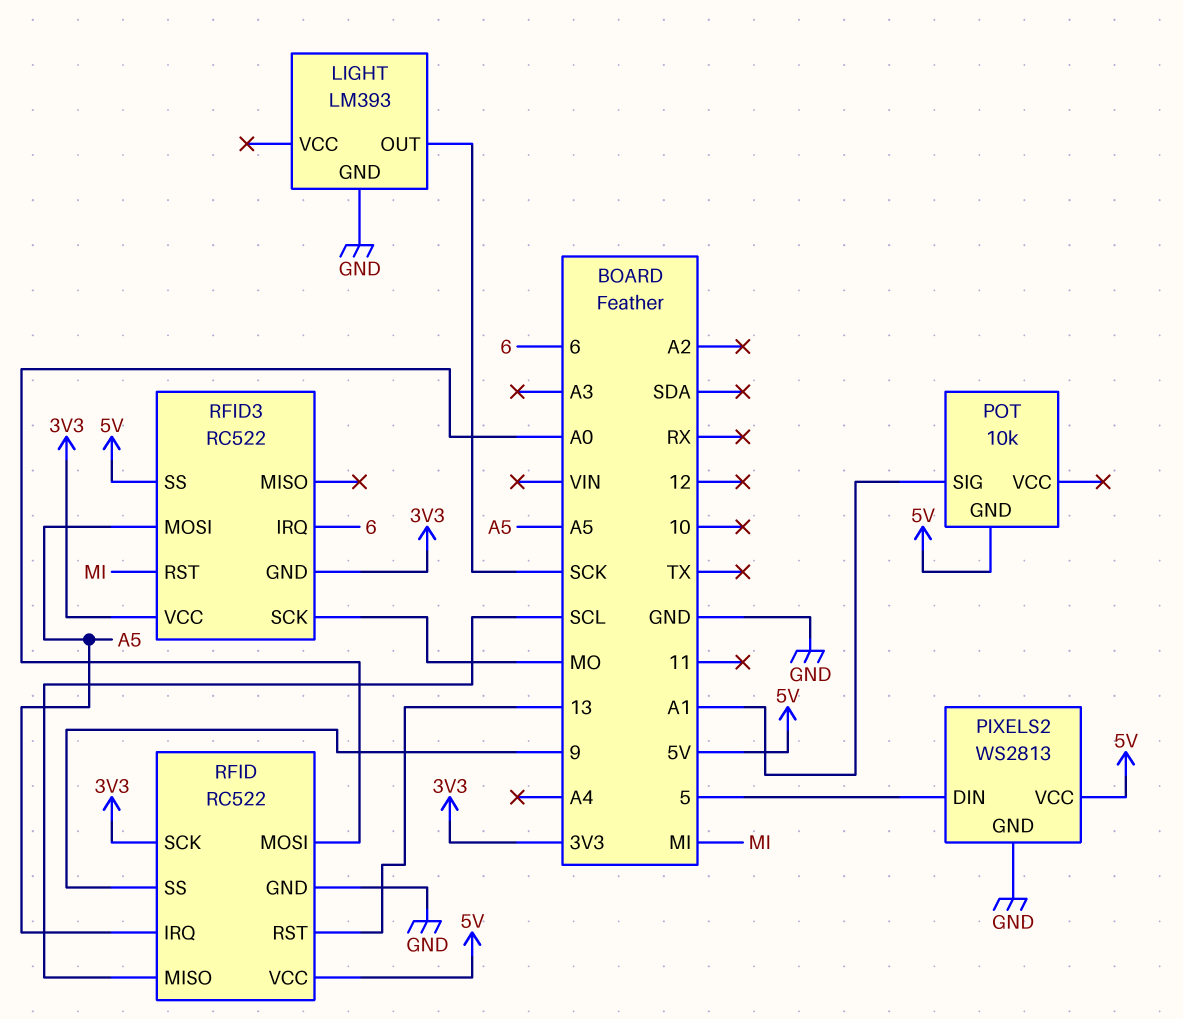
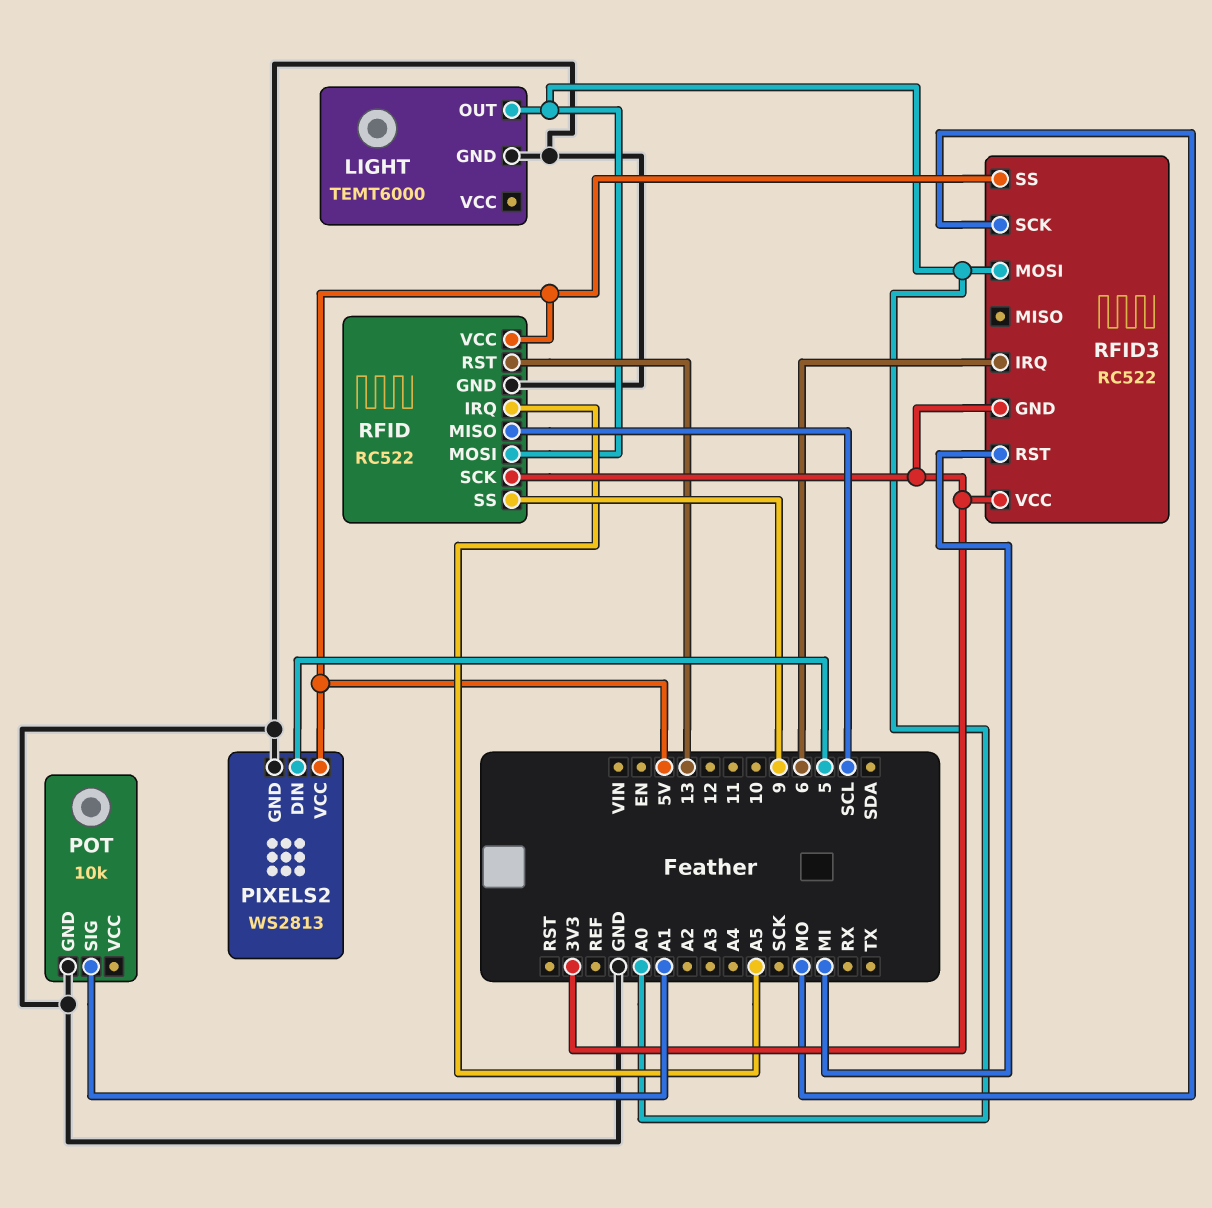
LIGHT: LM393 -> TEMT6000
LIGHT pin OUT: SCK -> A0
POT pin GND: 5V -> GND
RFID3 pin MOSI: A5 -> A0

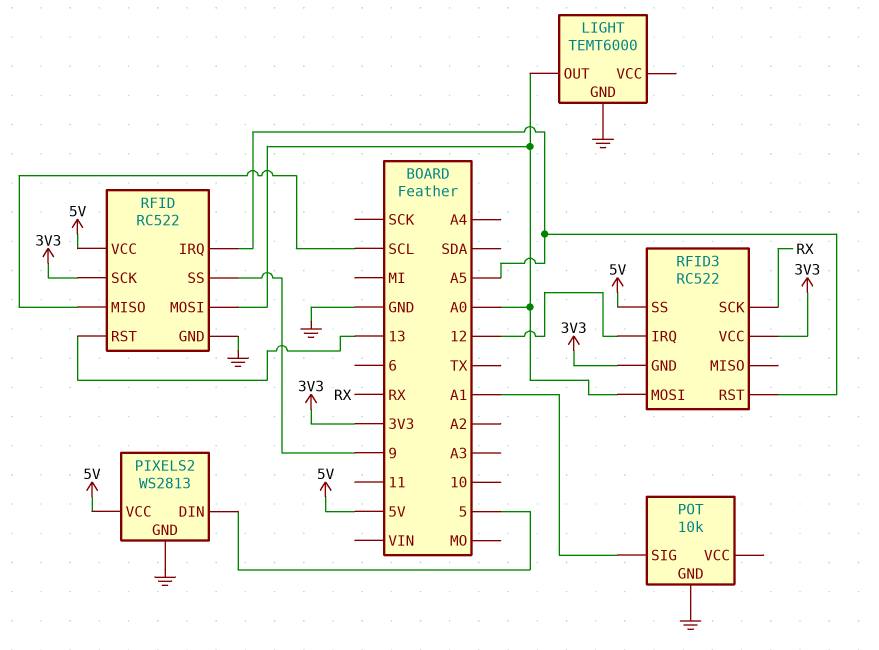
RFID3 pin IRQ: 6 -> 12
RFID3 pin RST: MI -> A5
RFID3 pin SCK: MO -> RX

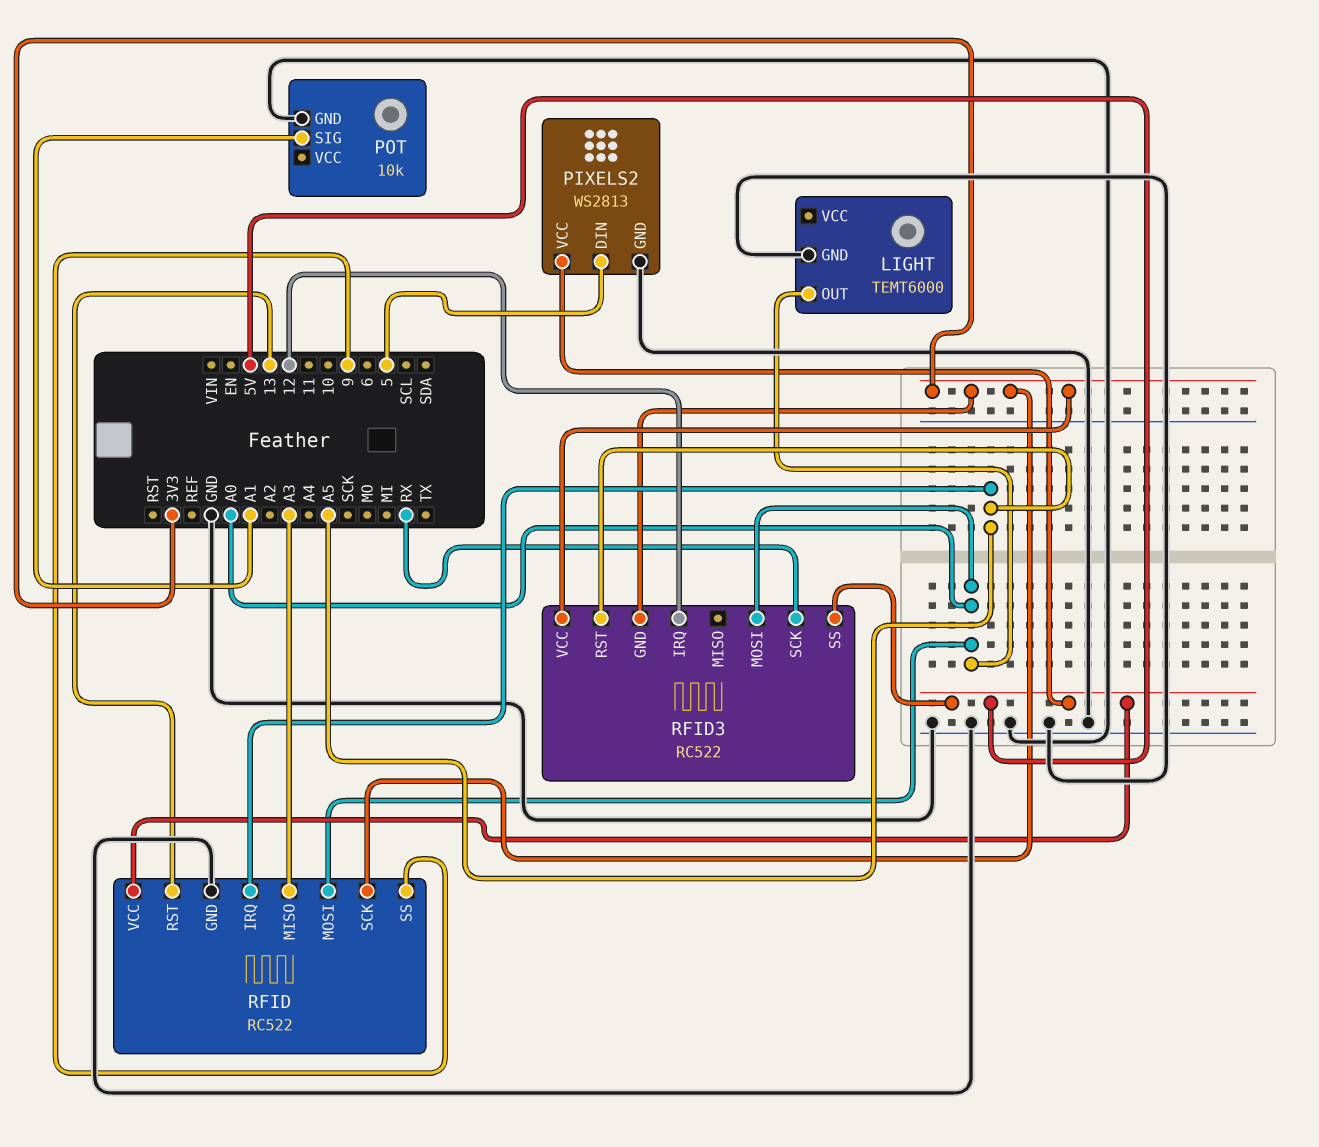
RFID pin MISO: SCL -> A3

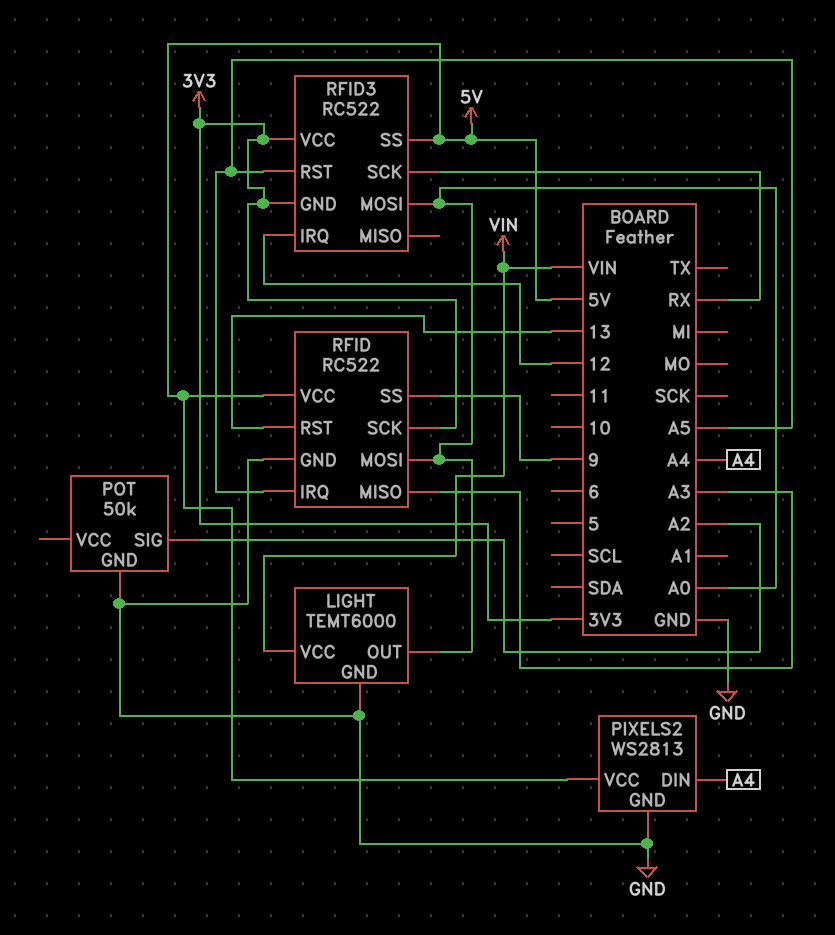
LIGHT pin VCC: none -> VIN
PIXELS2 pin DIN: 5 -> A4
POT: 10k -> 50k
POT pin SIG: A1 -> A2

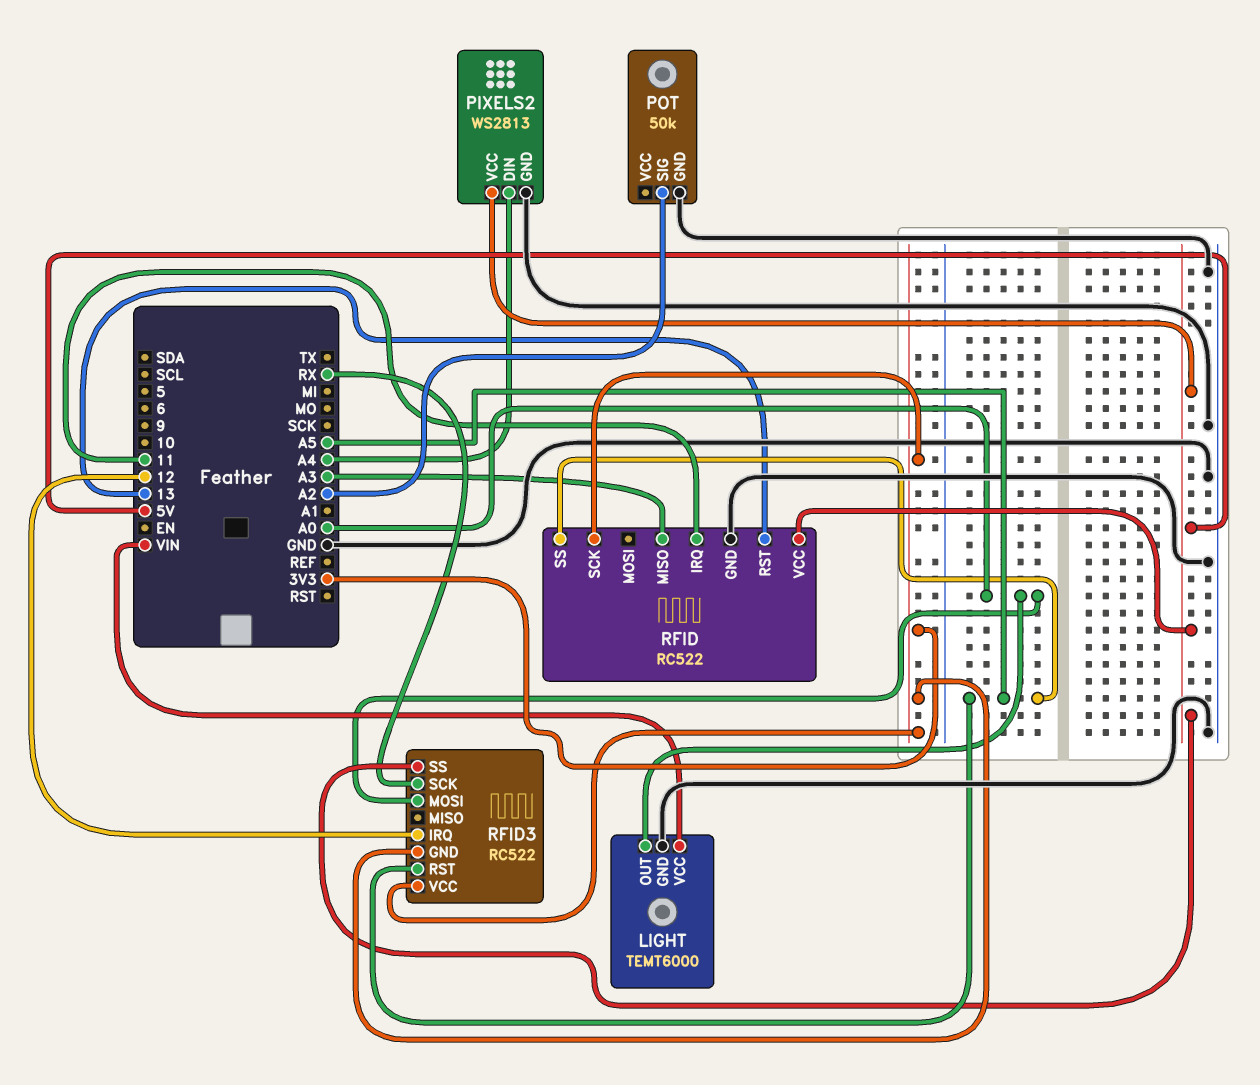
RFID pin IRQ: A5 -> 11
RFID pin MOSI: A0 -> none
RFID pin SS: 9 -> A5

